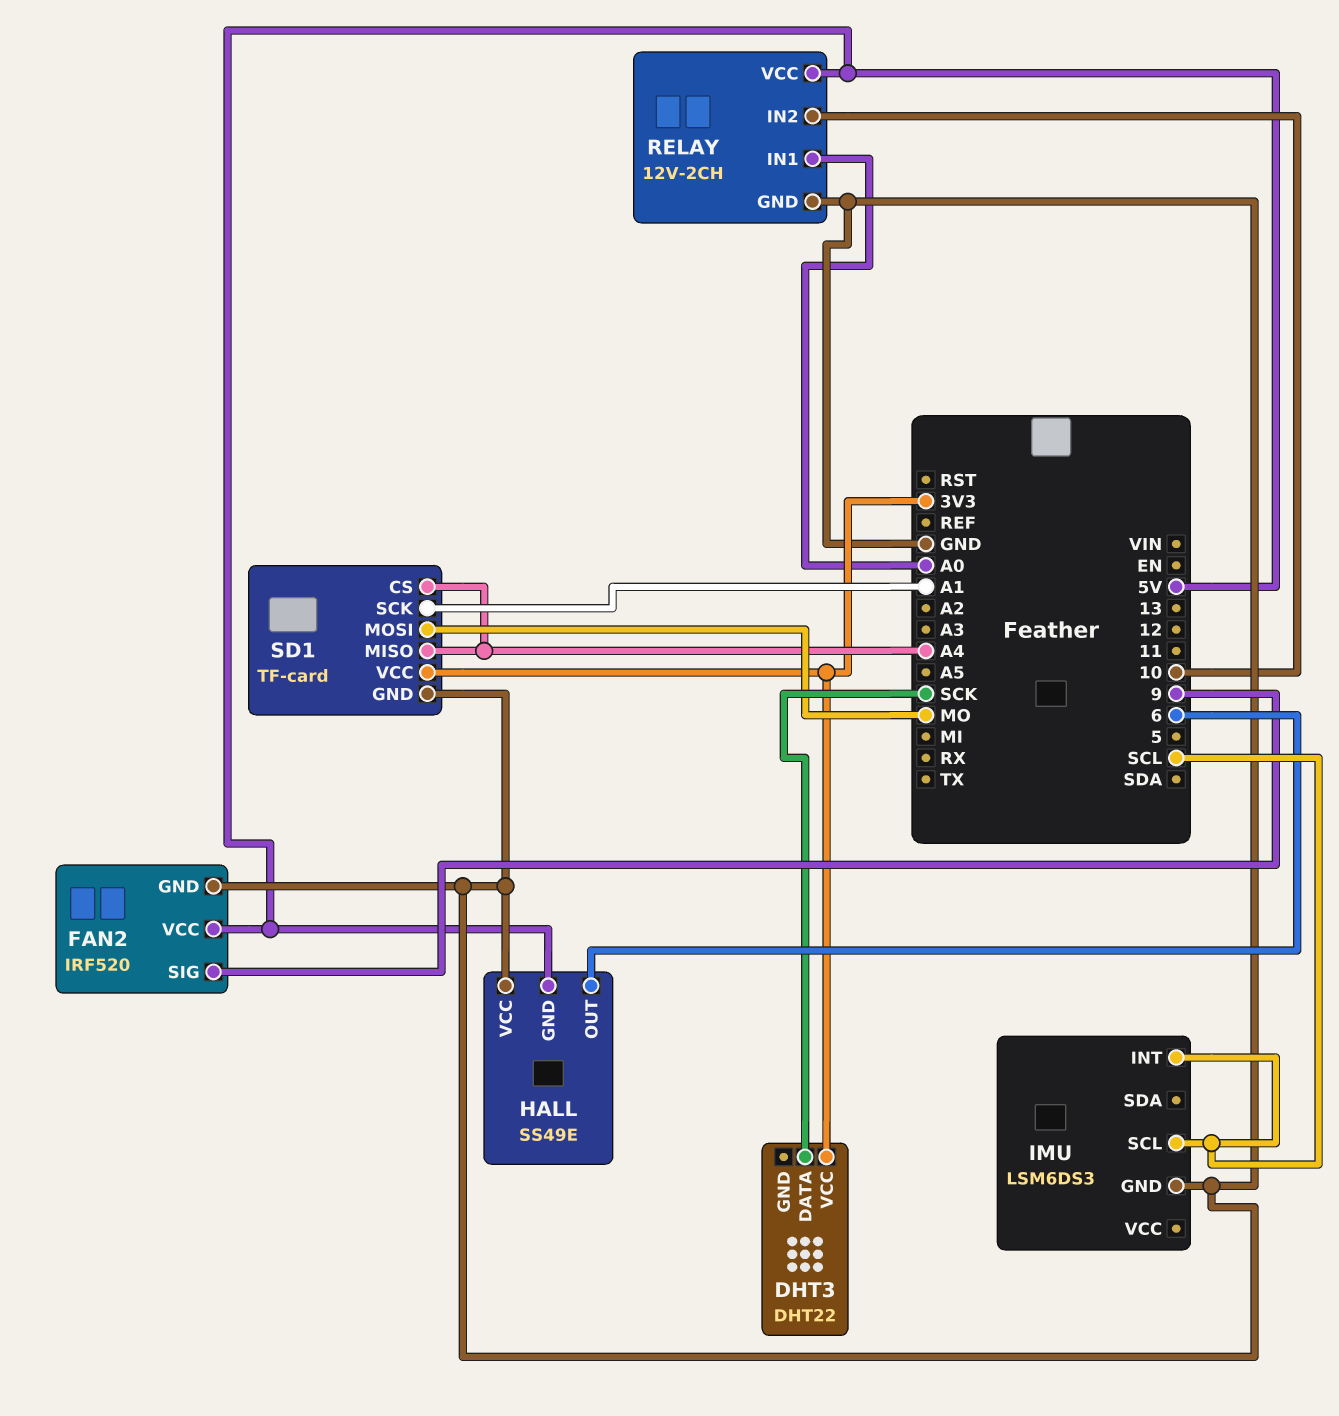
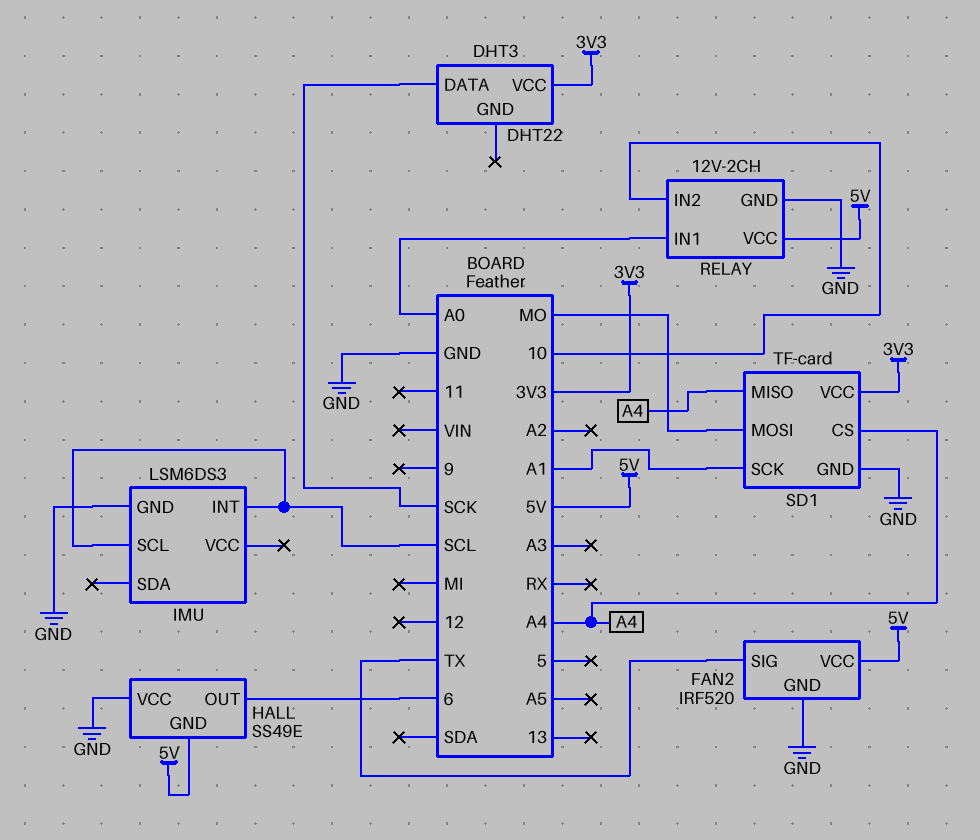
FAN2 pin SIG: 9 -> TX

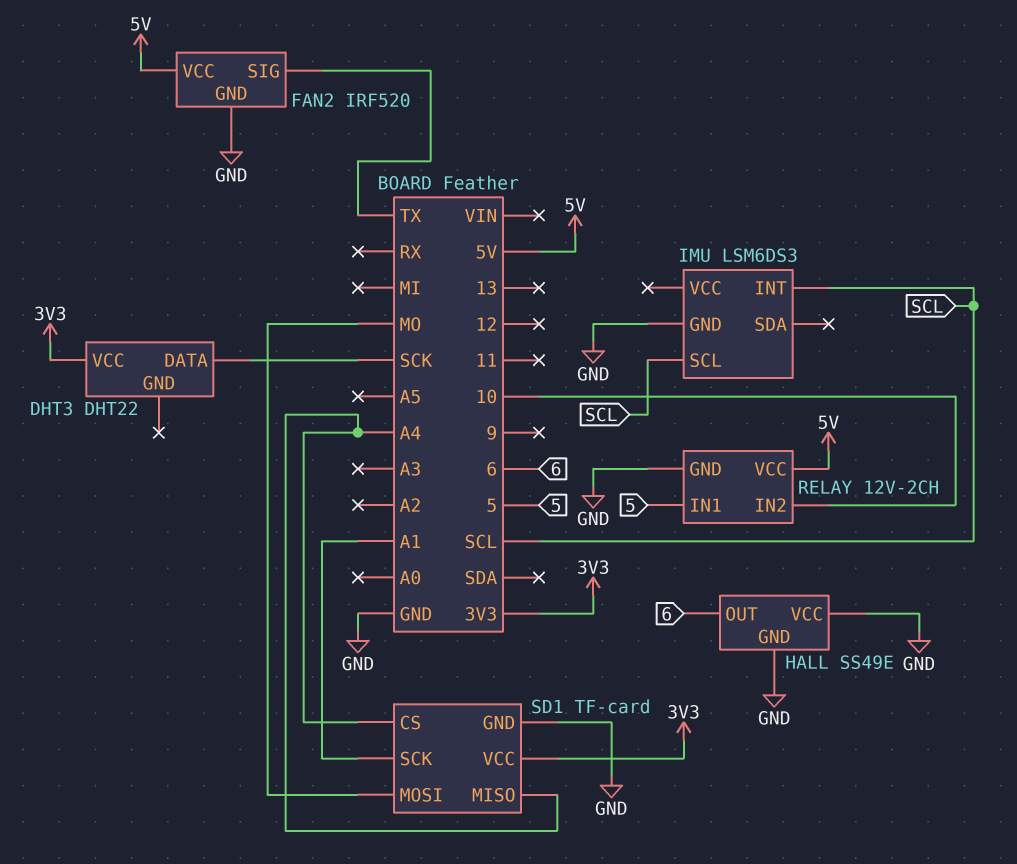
HALL pin GND: 5V -> GND
RELAY pin IN1: A0 -> 5

